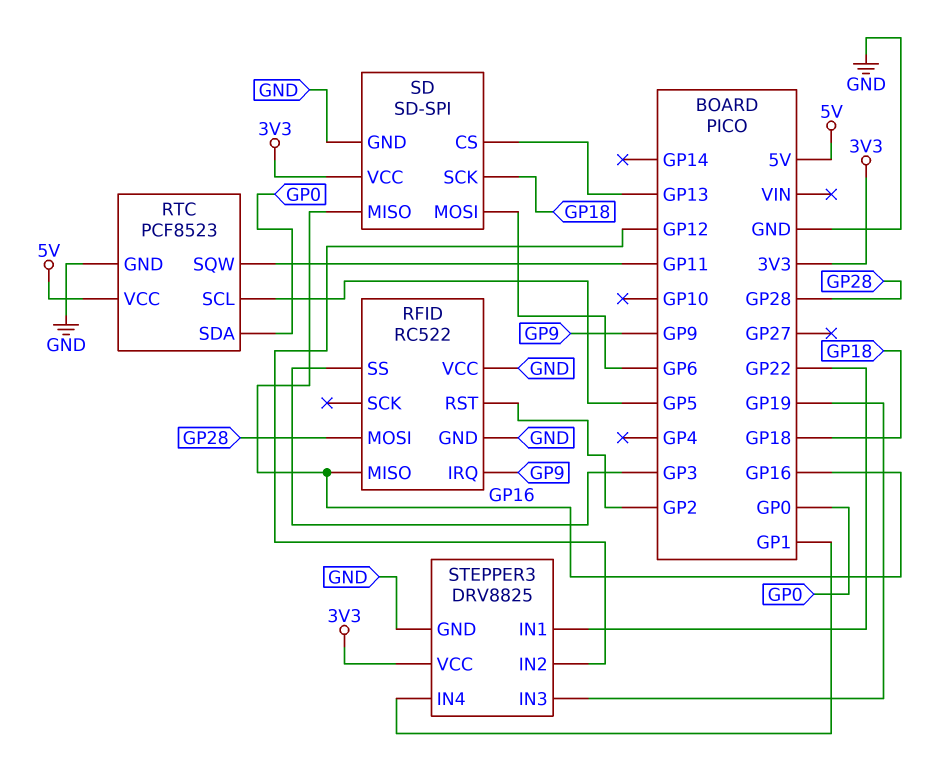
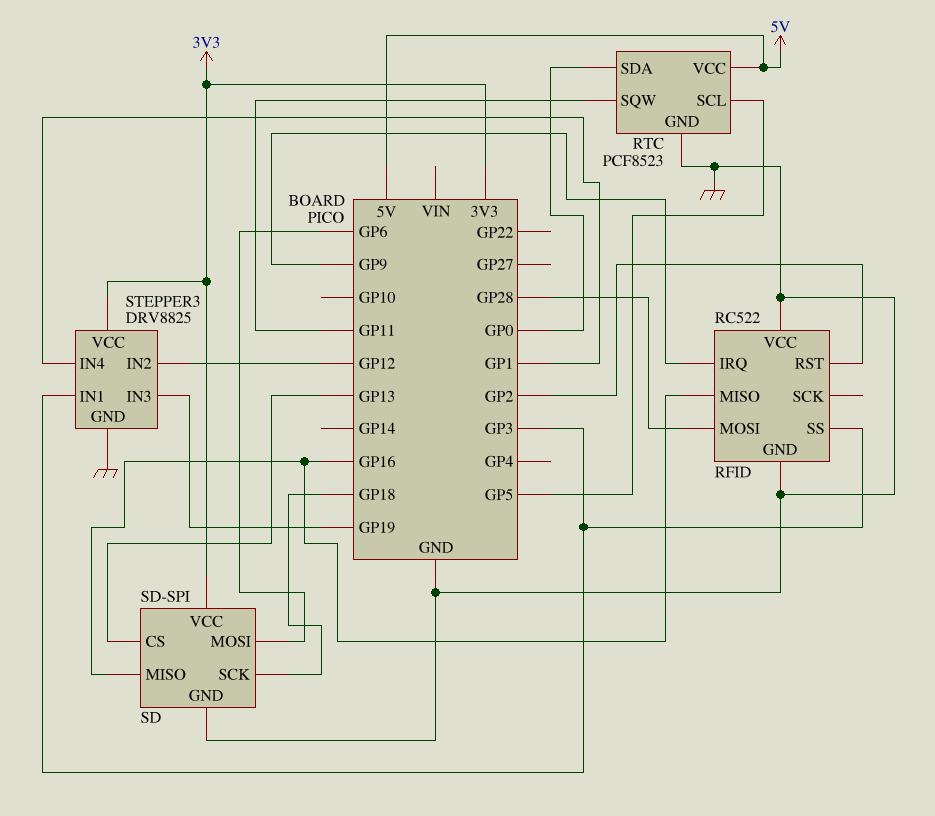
STEPPER3 pin IN1: GP22 -> GP3

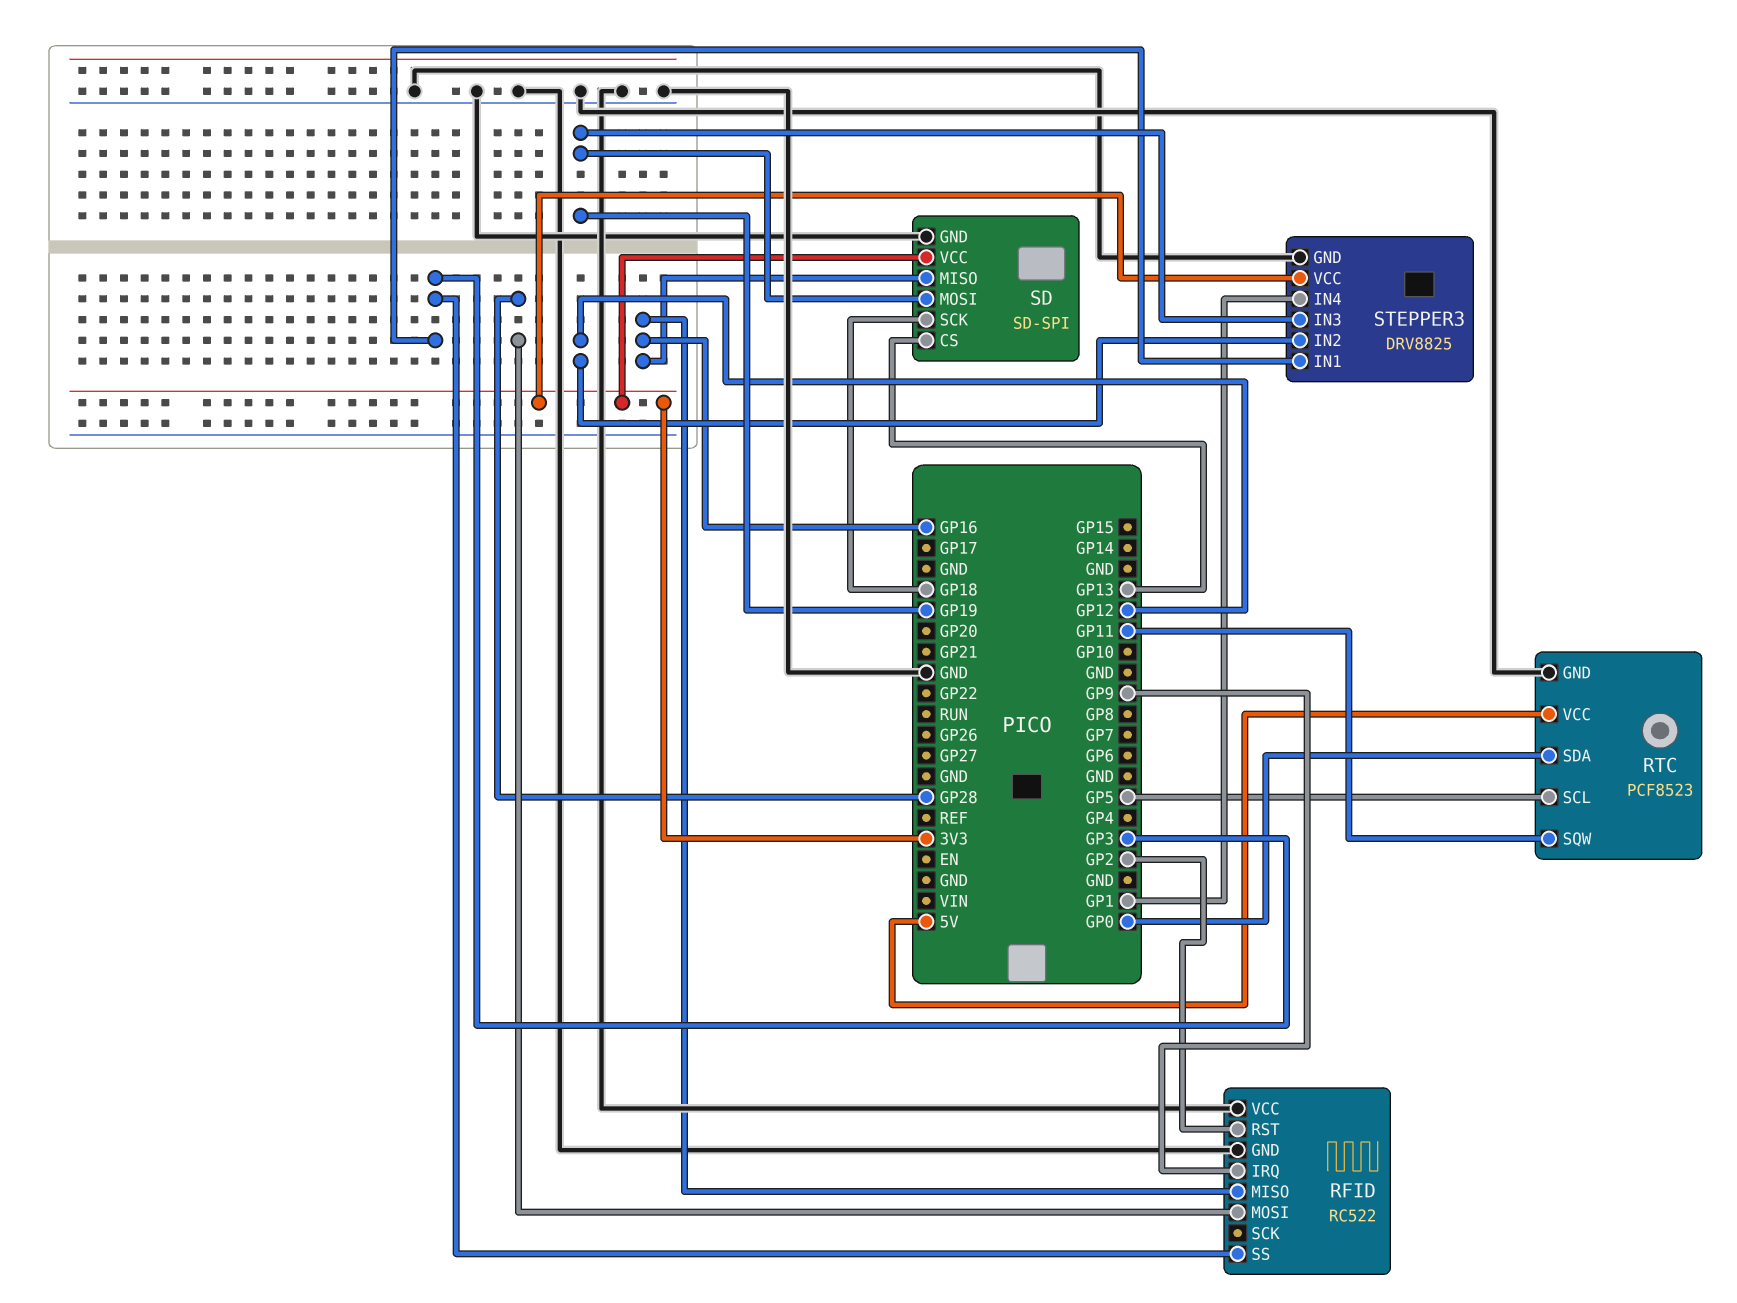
SD pin MOSI: GP6 -> GP19

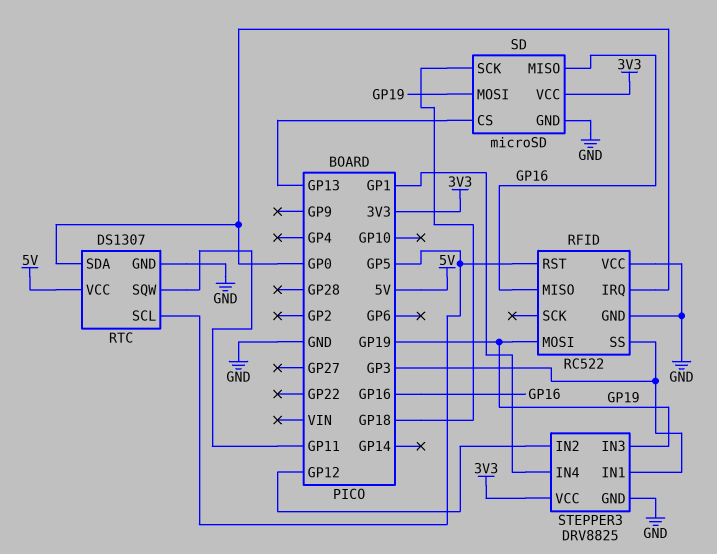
RFID pin IRQ: GP9 -> GP0
RFID pin MOSI: GP28 -> GP19
RFID pin RST: GP2 -> GP5
RTC: PCF8523 -> DS1307
SD: SD-SPI -> microSD

